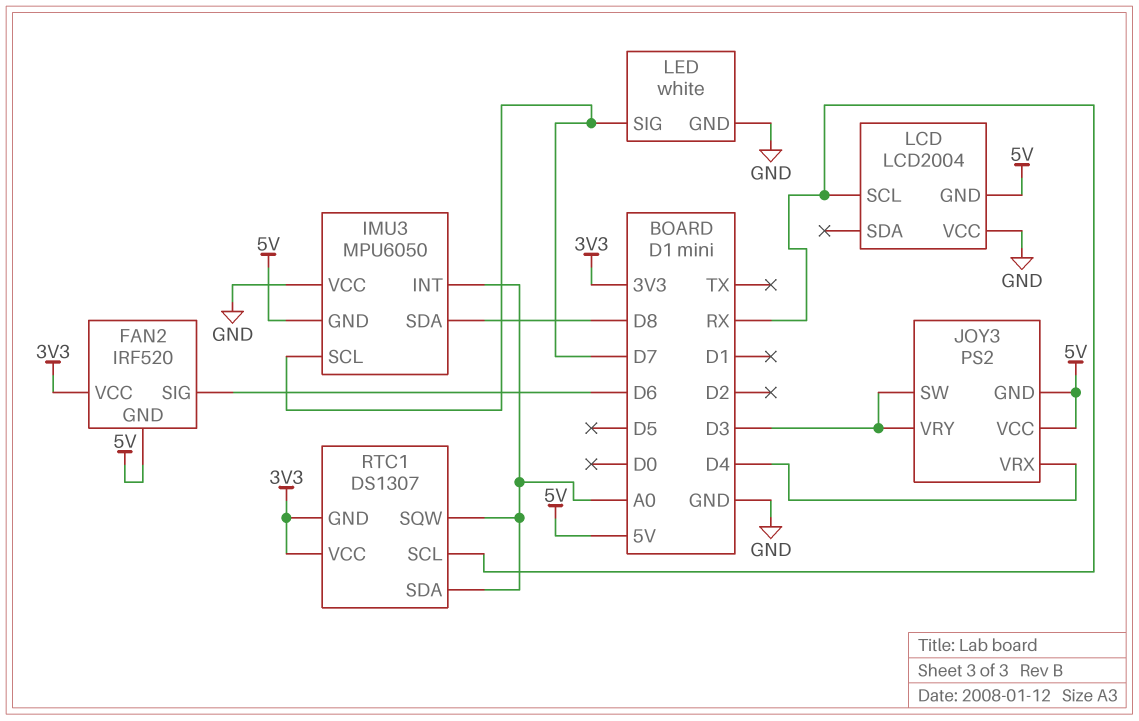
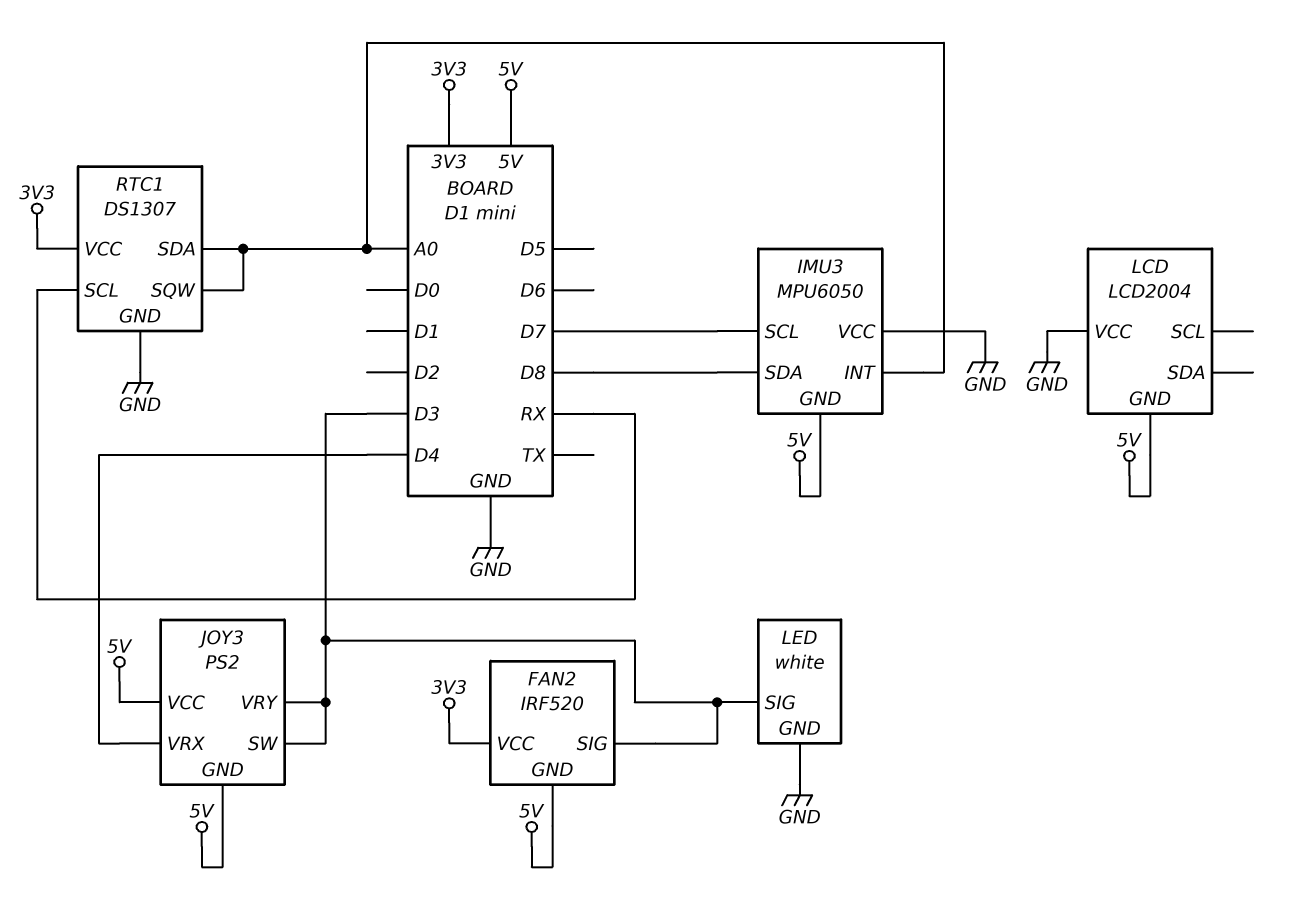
FAN2 pin SIG: D6 -> D3
LCD pin SCL: RX -> none
LED pin SIG: D7 -> D3
RTC1 pin GND: 3V3 -> GND

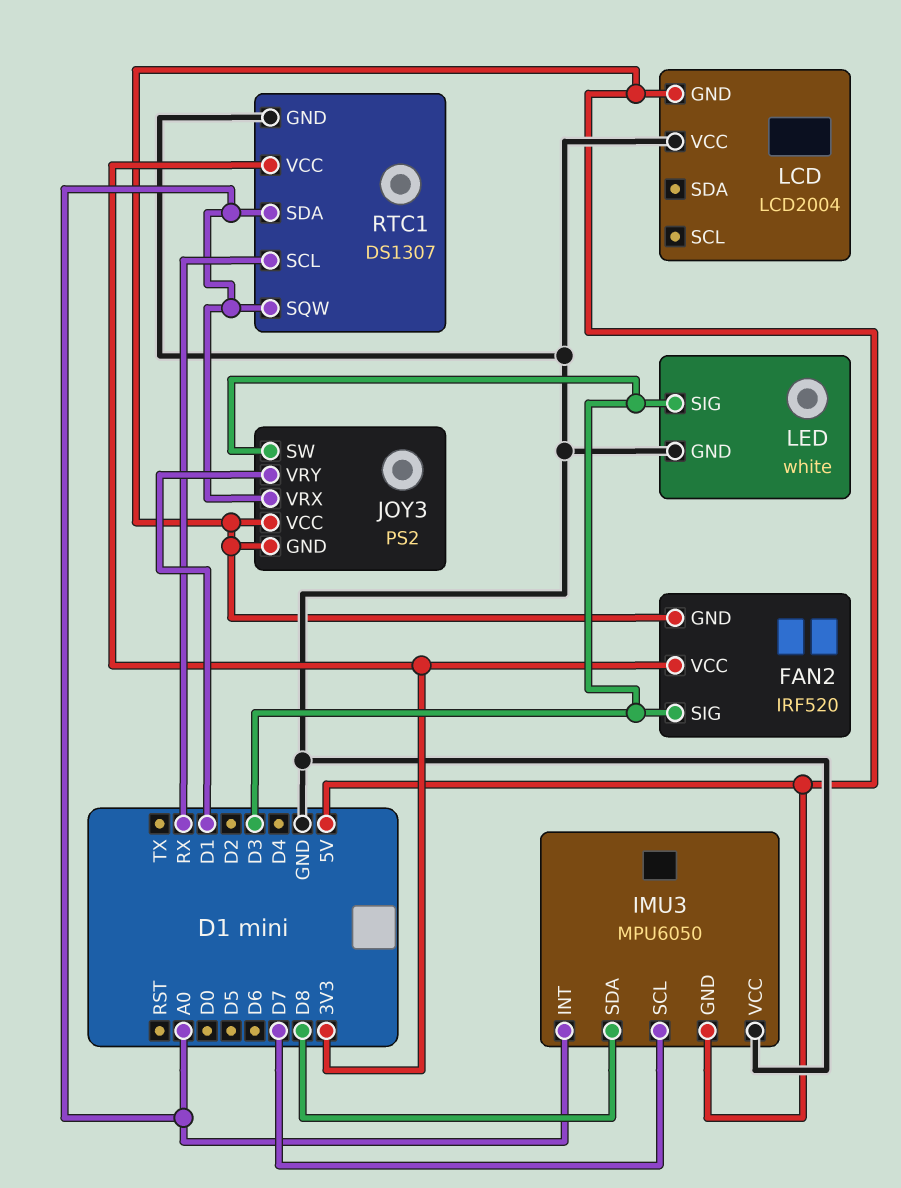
JOY3 pin VRX: D4 -> A0
JOY3 pin VRY: D3 -> D1

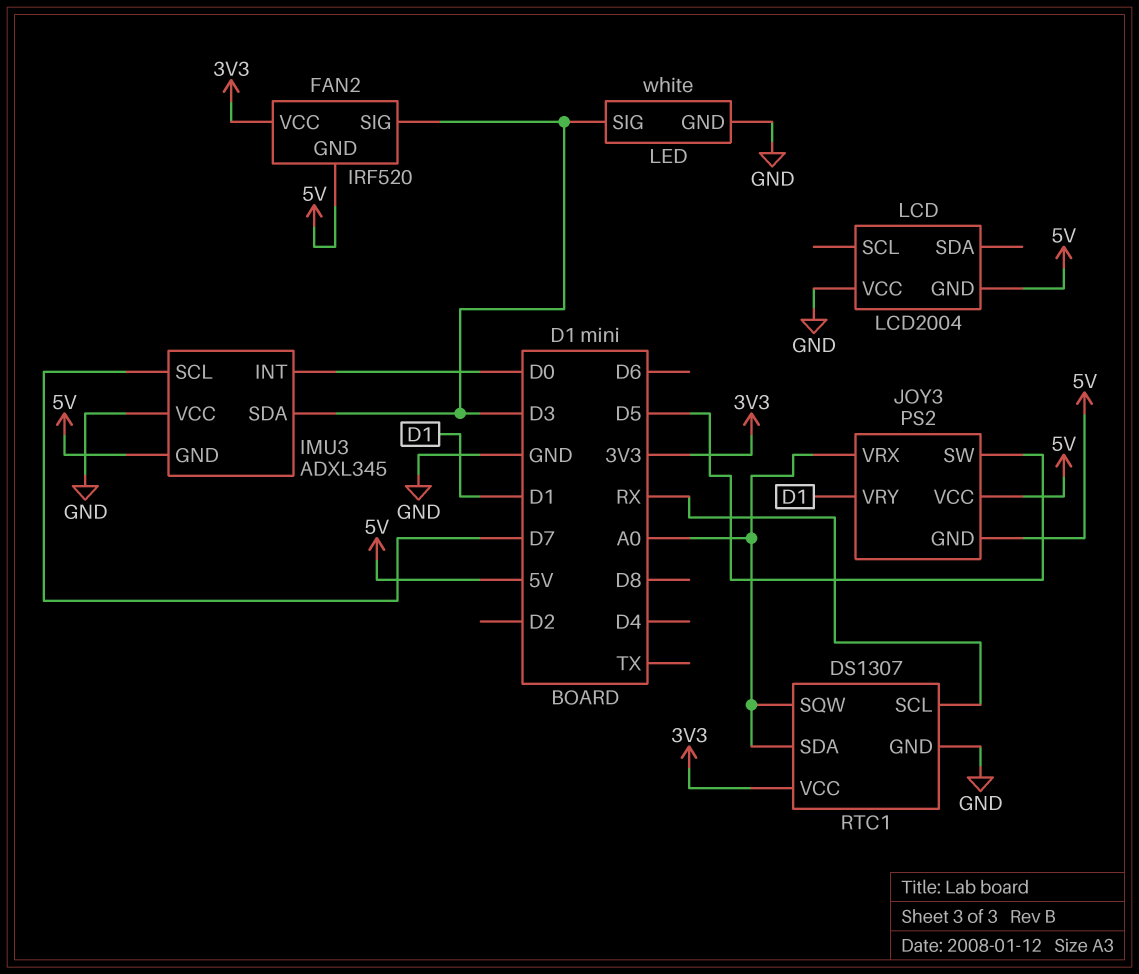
IMU3: MPU6050 -> ADXL345
IMU3 pin INT: A0 -> D0
IMU3 pin SDA: D8 -> D3
JOY3 pin SW: D3 -> D5

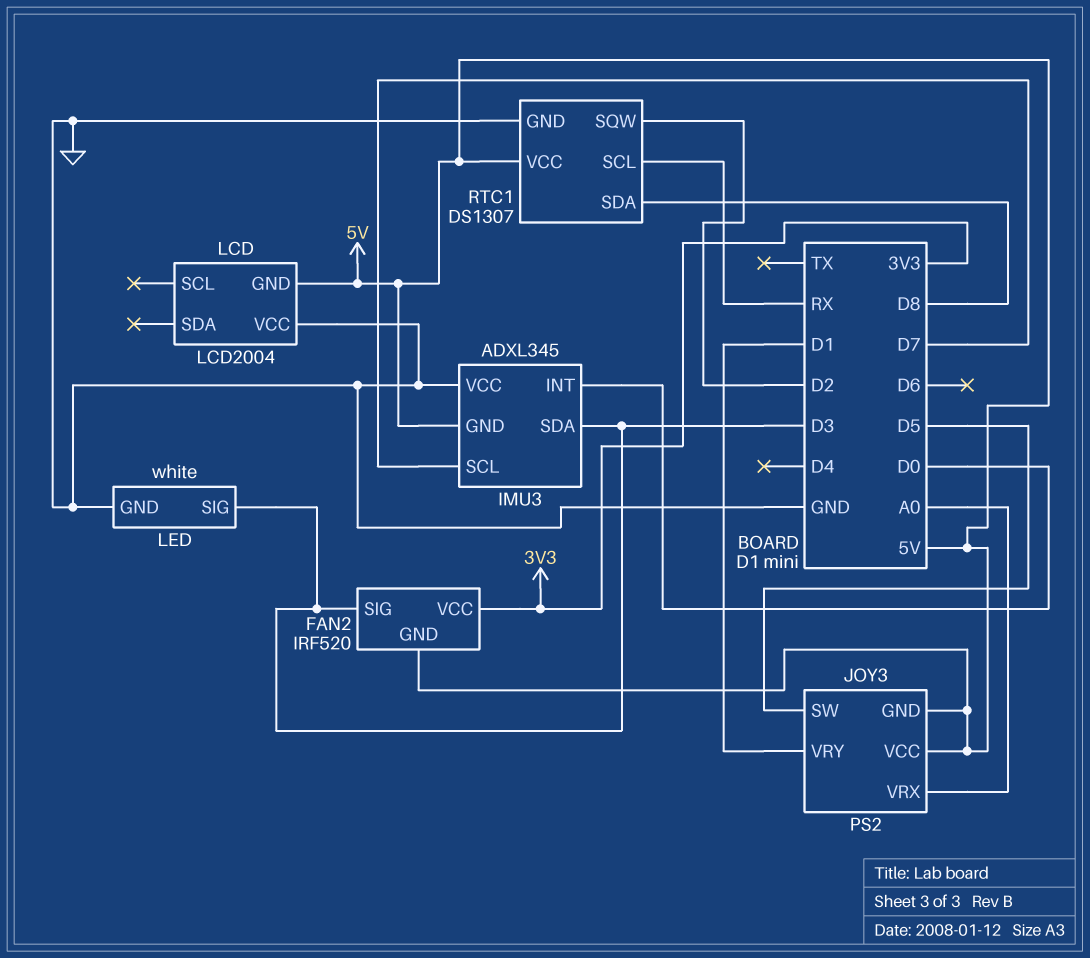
RTC1 pin SDA: A0 -> D8
RTC1 pin SQW: A0 -> D2
RTC1 pin VCC: 3V3 -> 5V

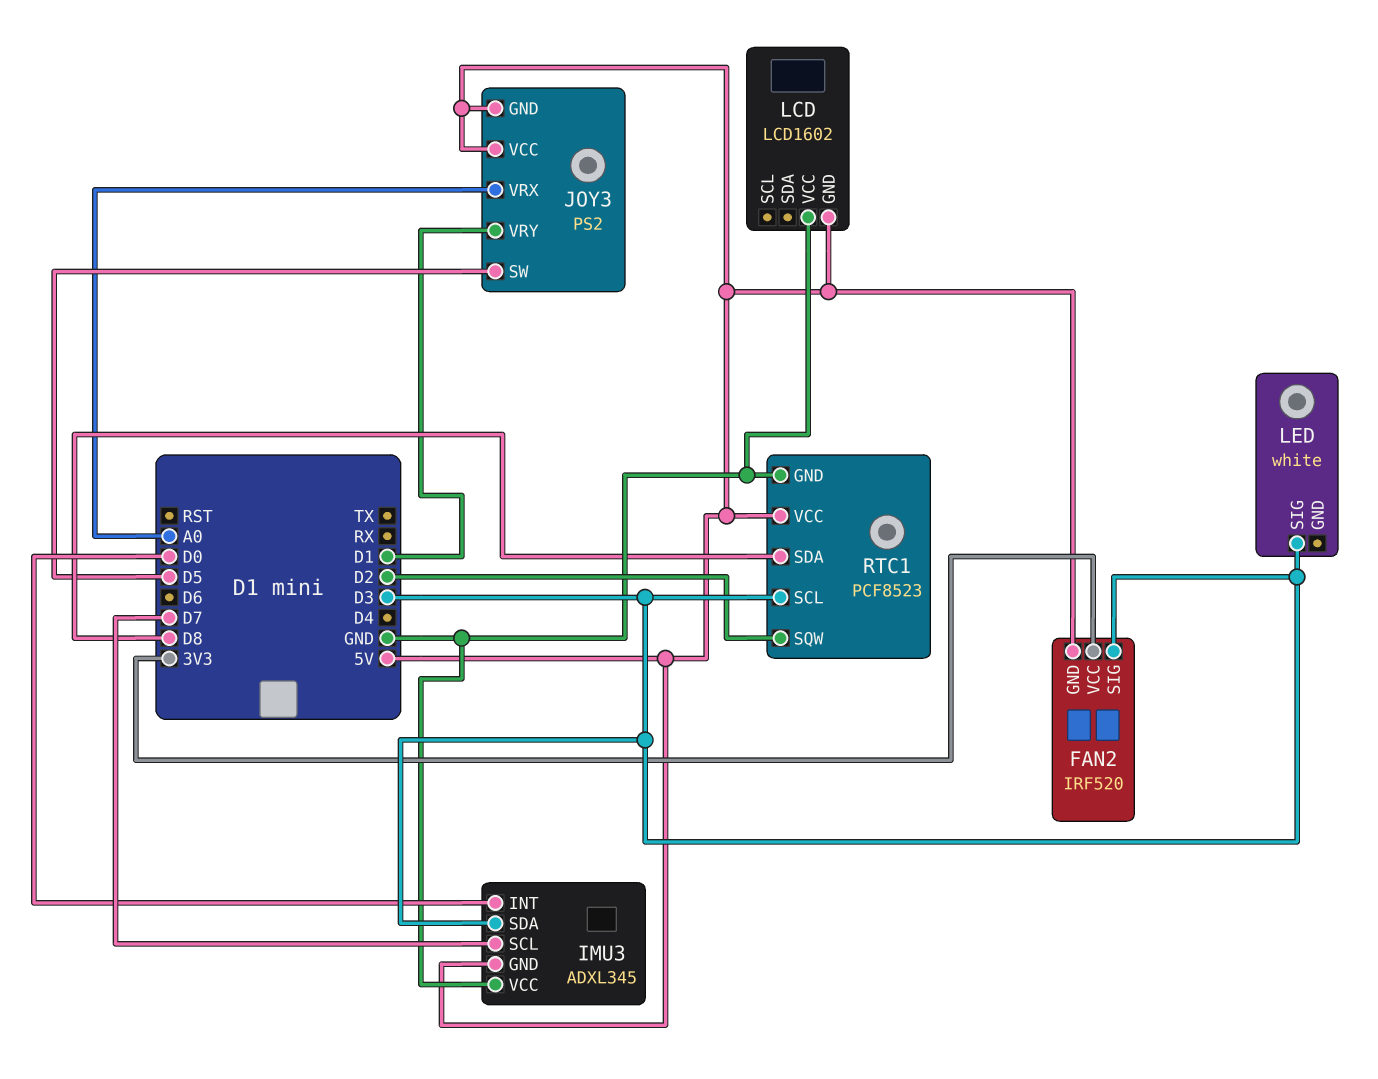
LCD: LCD2004 -> LCD1602
LED pin GND: GND -> none
RTC1: DS1307 -> PCF8523
RTC1 pin SCL: RX -> D3

